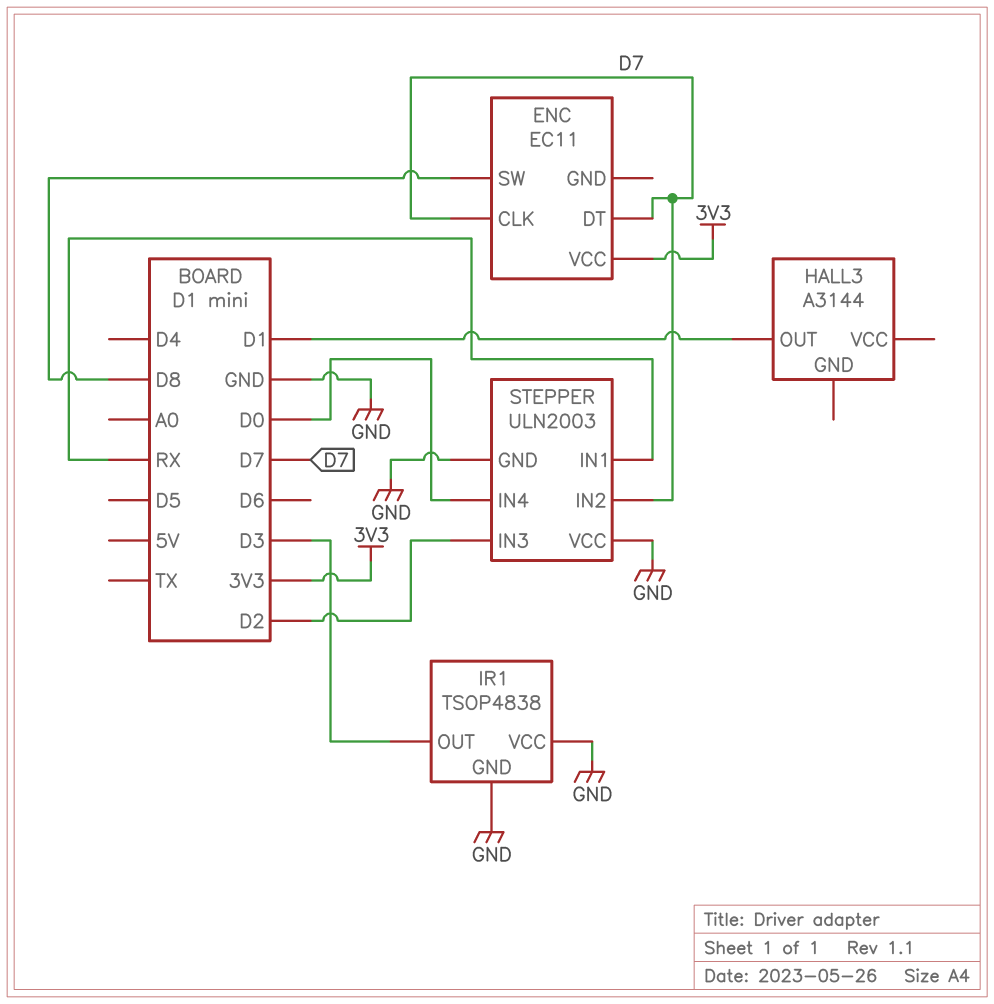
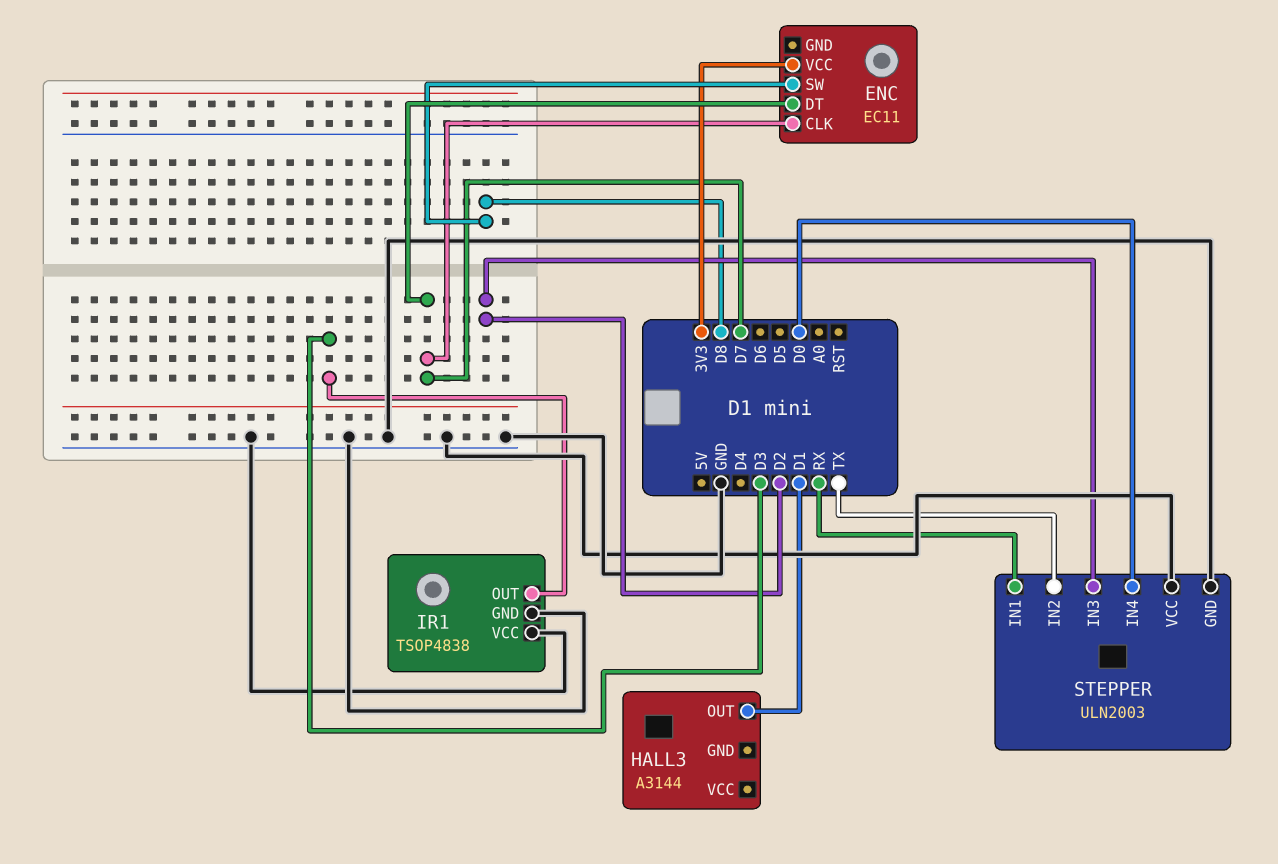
STEPPER pin IN2: D7 -> TX

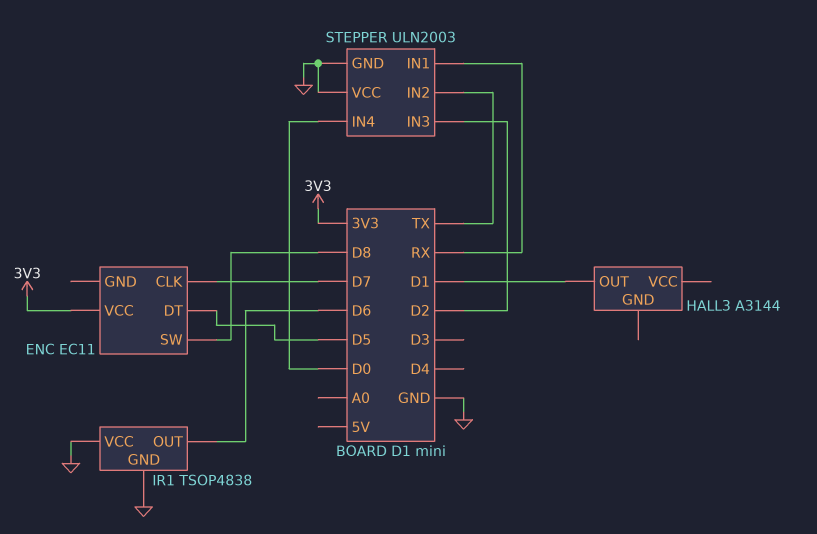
ENC pin DT: D7 -> D5
IR1 pin OUT: D3 -> D6

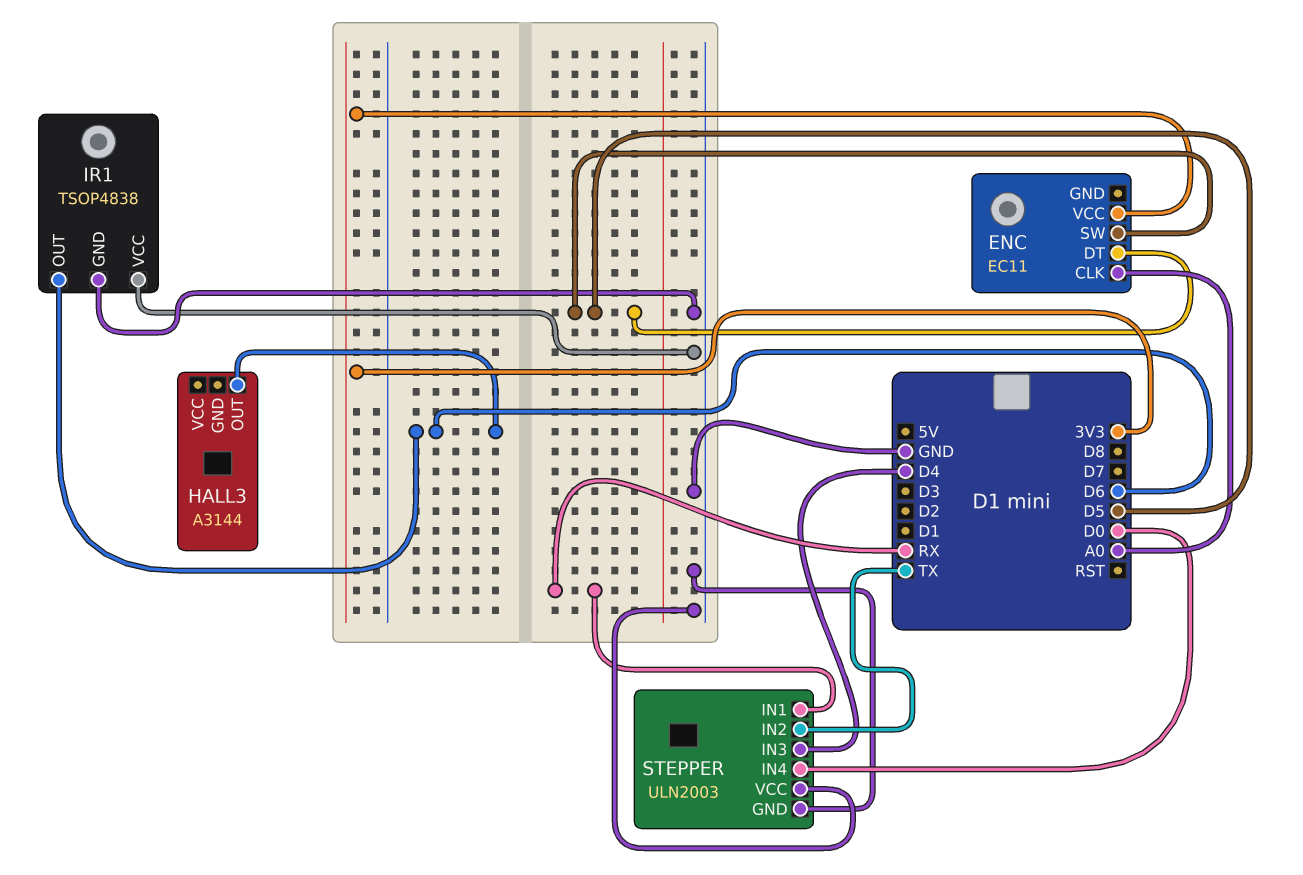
ENC pin CLK: D7 -> A0
ENC pin SW: D8 -> D5
HALL3 pin OUT: D1 -> D6
STEPPER pin IN3: D2 -> D4

